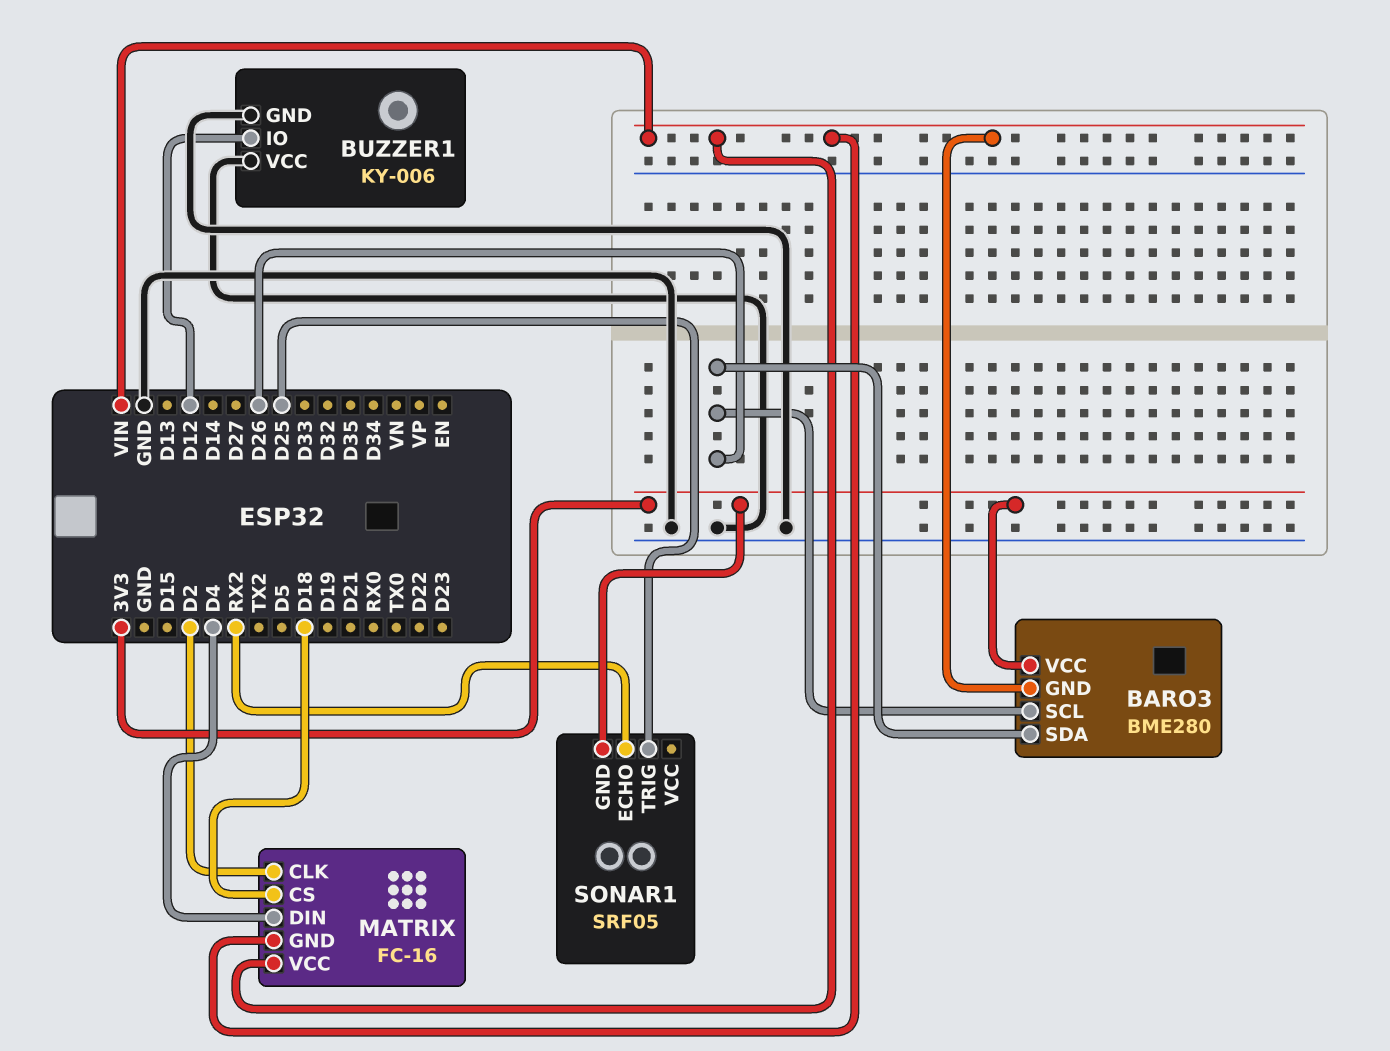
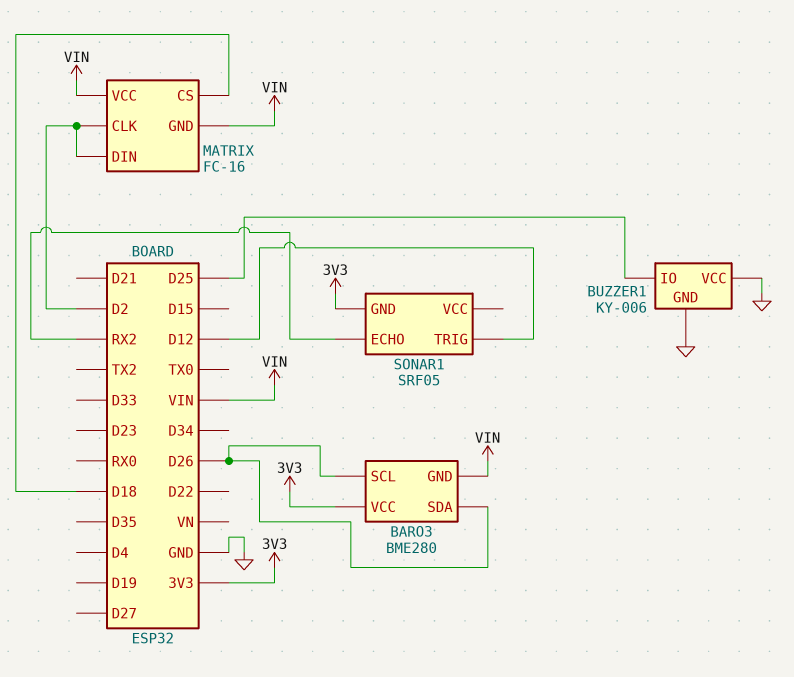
BUZZER1 pin IO: D12 -> D25
MATRIX pin DIN: D4 -> D2
SONAR1 pin TRIG: D25 -> D12

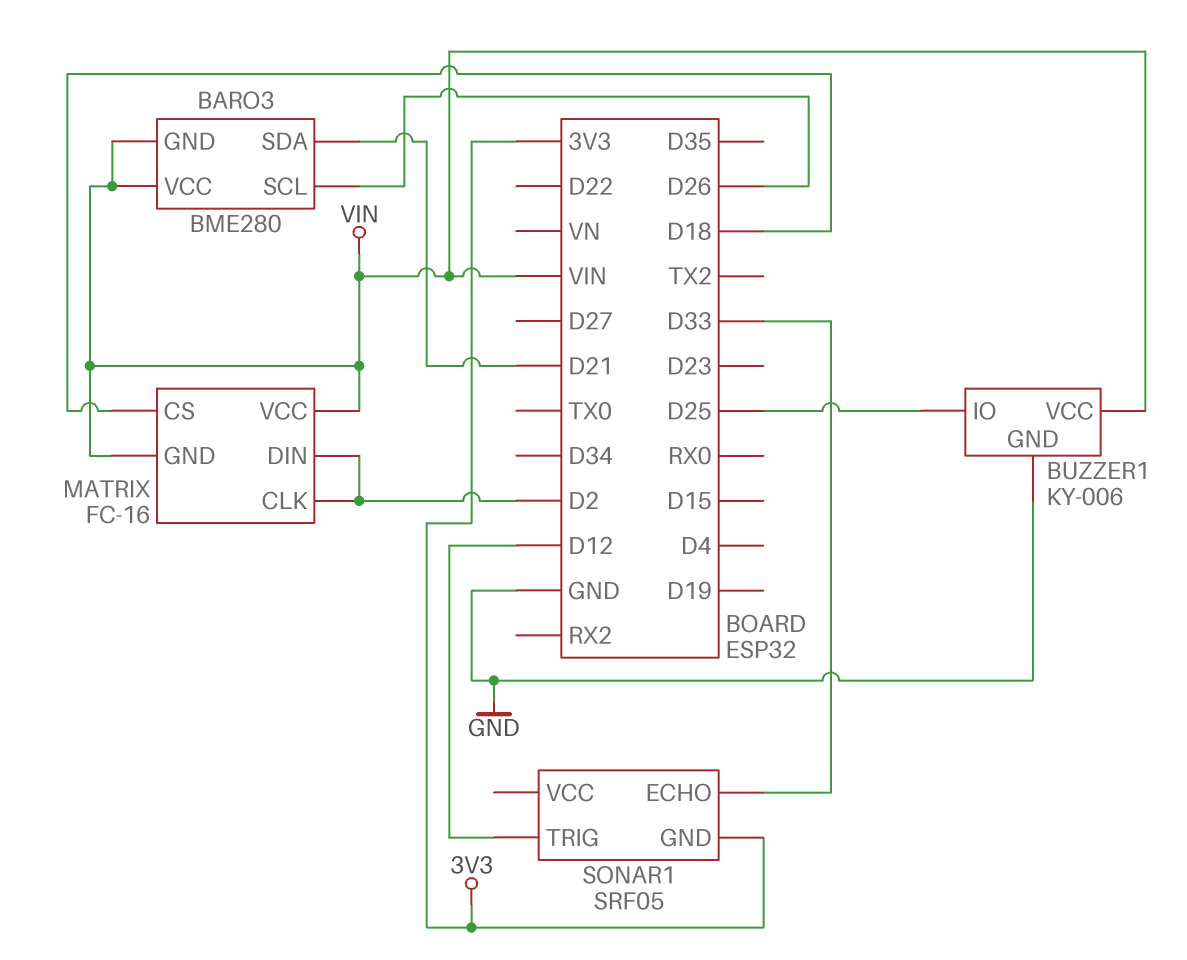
BARO3 pin SDA: D26 -> D21
BARO3 pin VCC: 3V3 -> VIN
BUZZER1 pin VCC: GND -> VIN
SONAR1 pin ECHO: RX2 -> D33

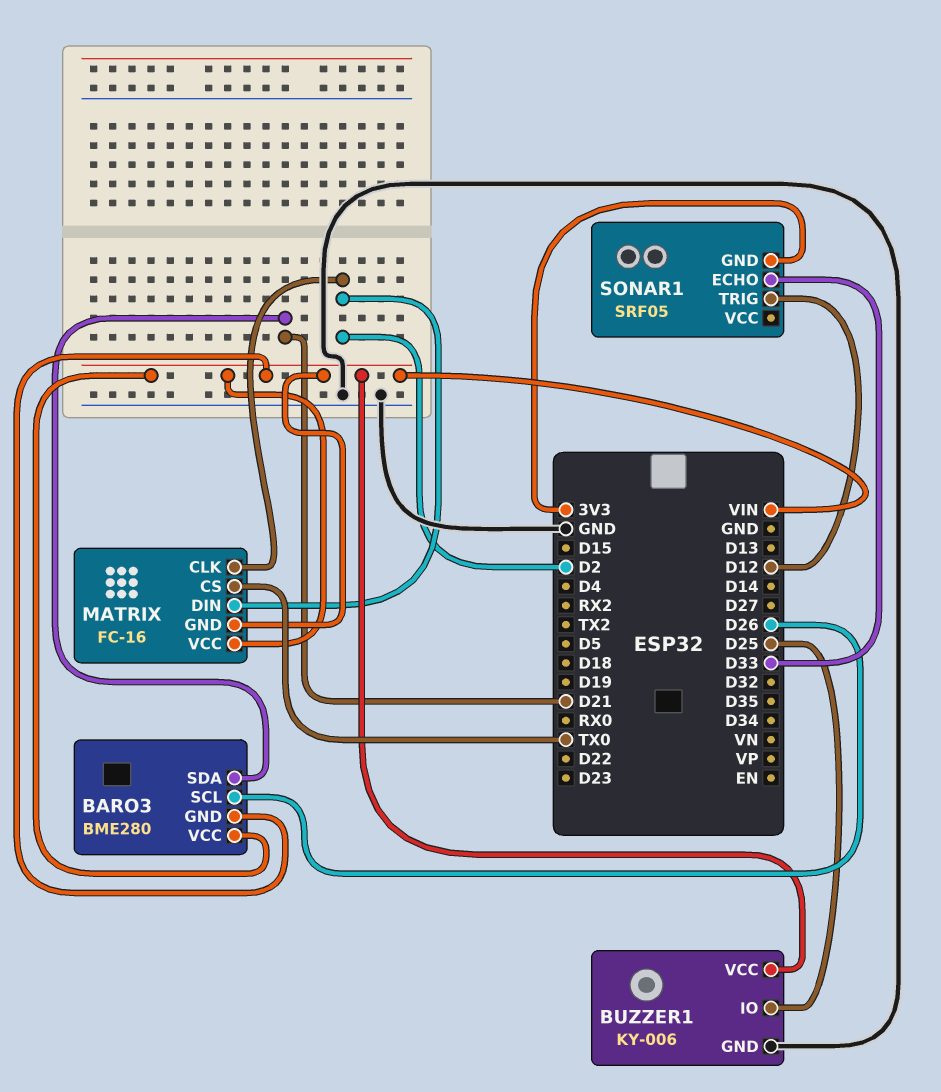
MATRIX pin CS: D18 -> TX0

